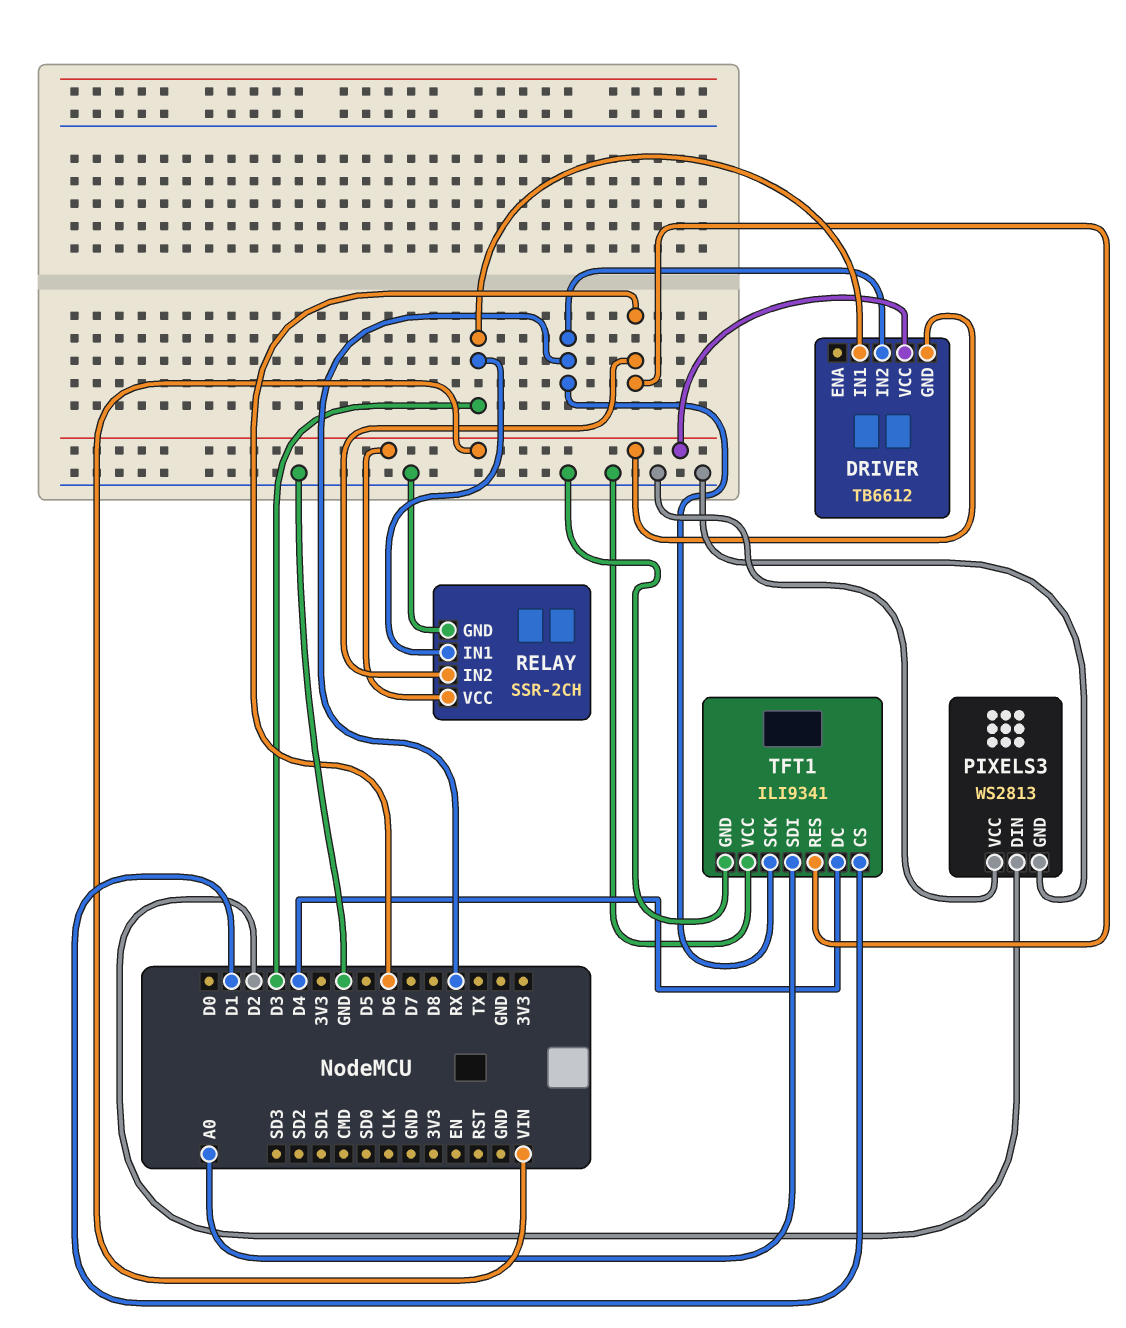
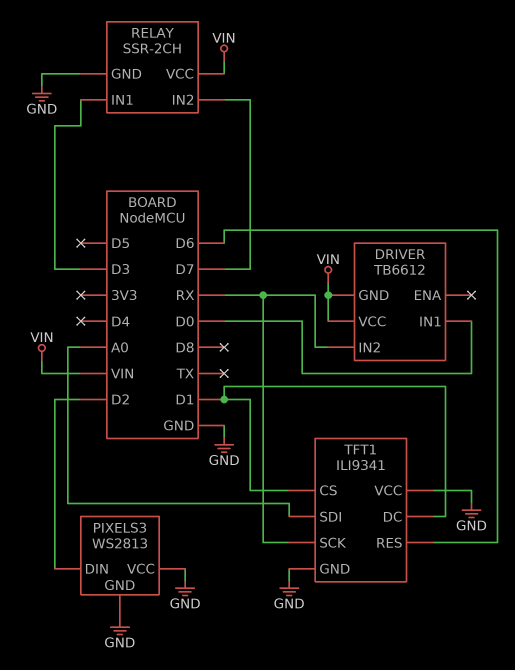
DRIVER pin IN1: D3 -> D0
RELAY pin IN2: D6 -> D7
TFT1 pin DC: D4 -> D1

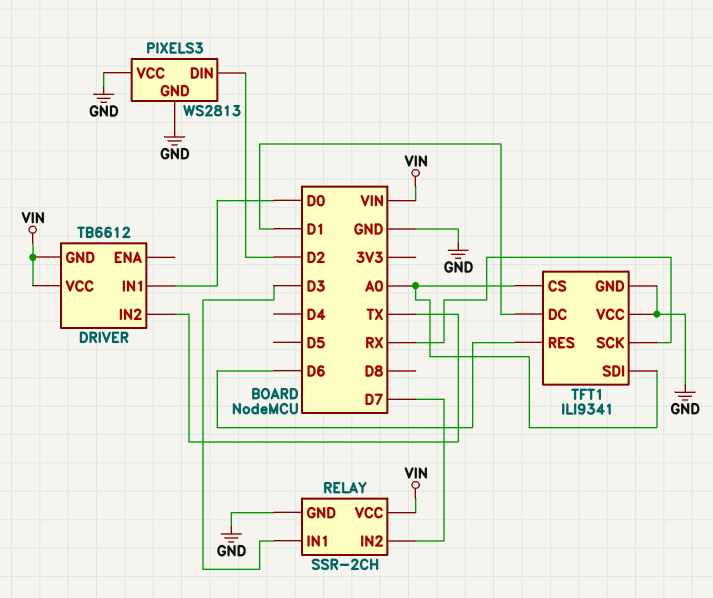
DRIVER pin IN2: RX -> TX
TFT1 pin CS: D1 -> A0

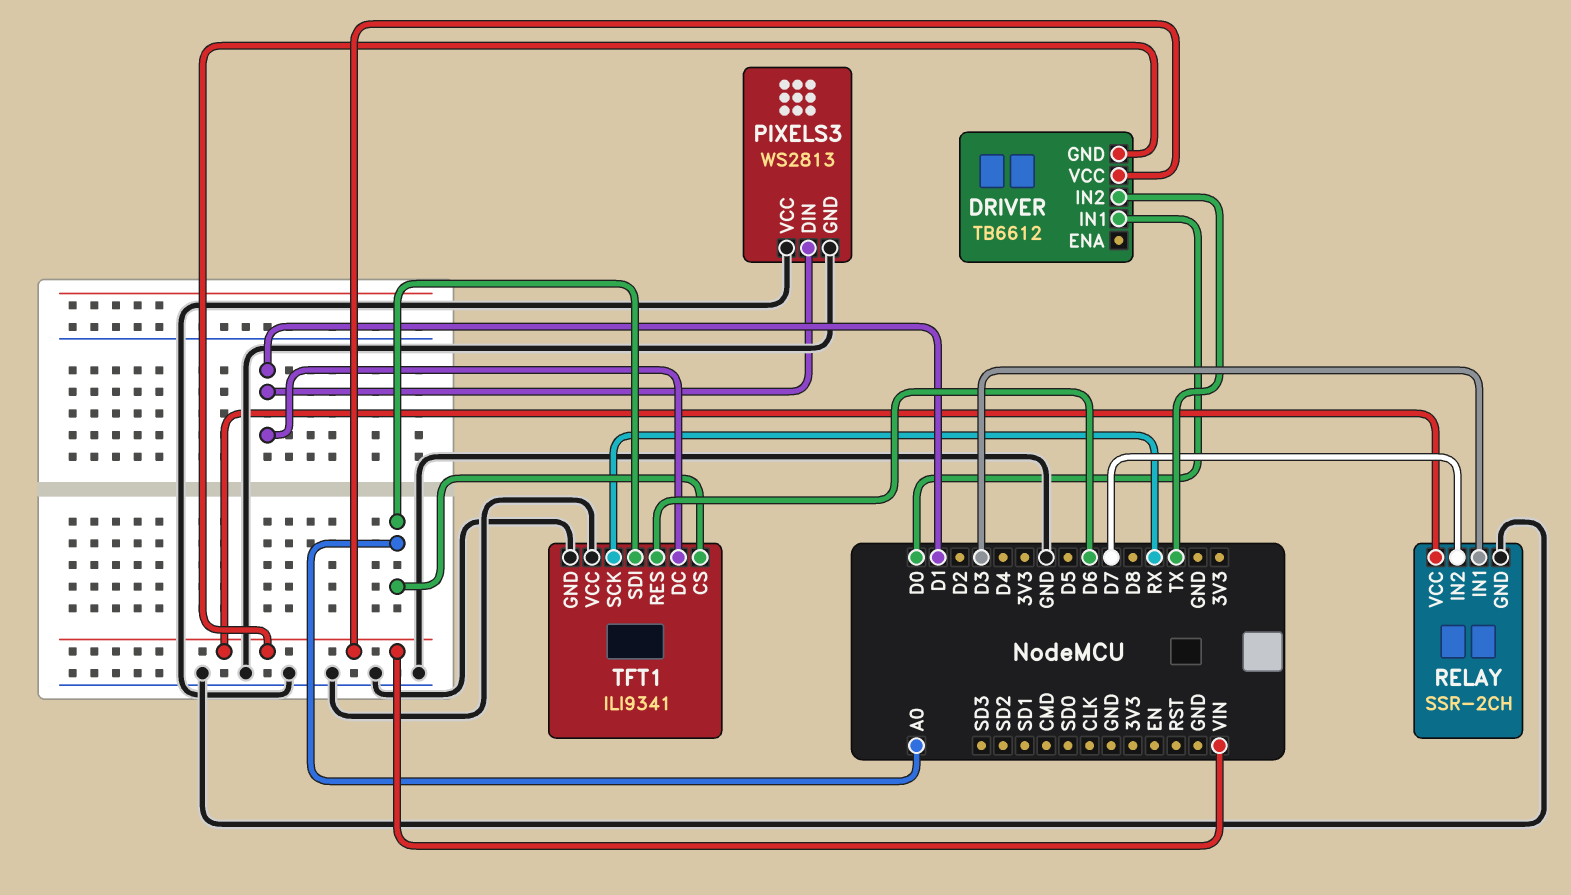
PIXELS3 pin DIN: D2 -> D1

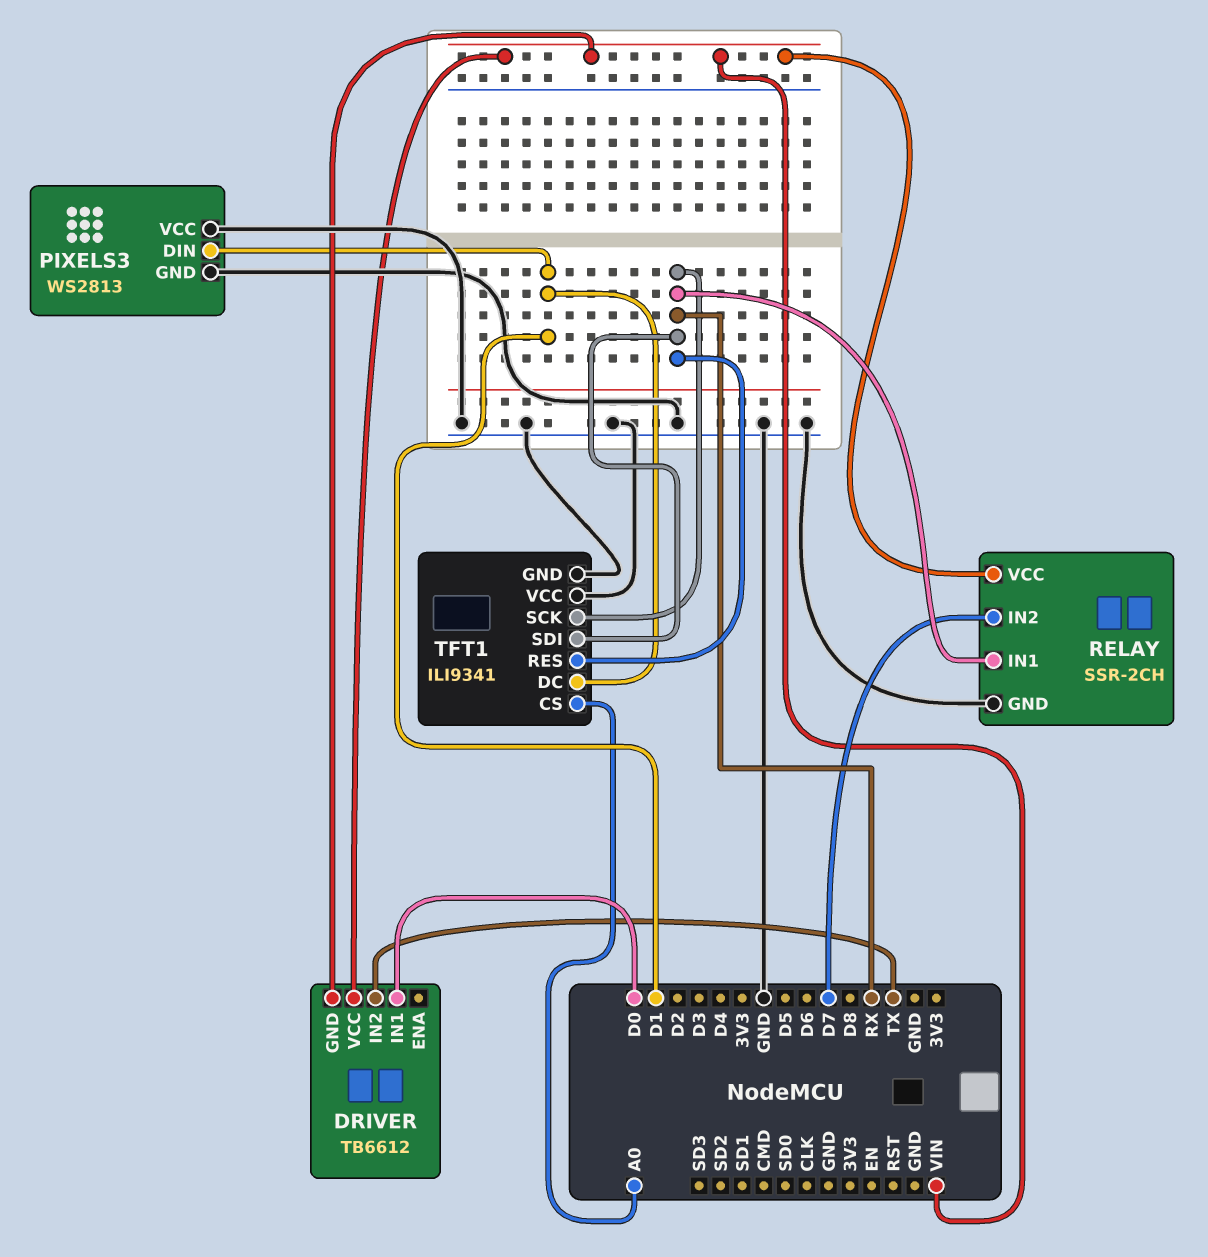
RELAY pin IN1: D3 -> RX
TFT1 pin RES: D6 -> RX
TFT1 pin SDI: A0 -> RX

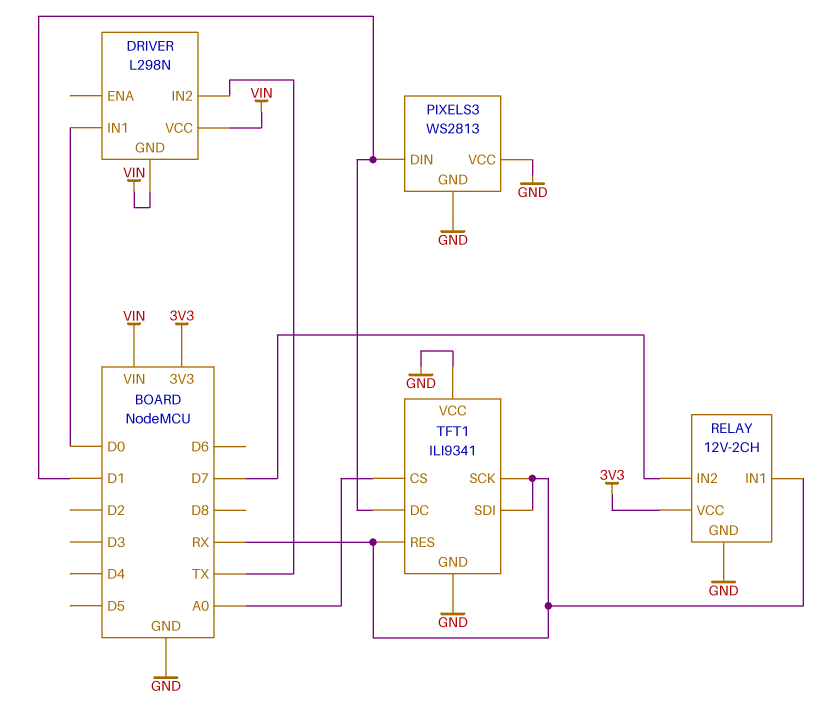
DRIVER: TB6612 -> L298N
RELAY: SSR-2CH -> 12V-2CH
RELAY pin VCC: VIN -> 3V3

